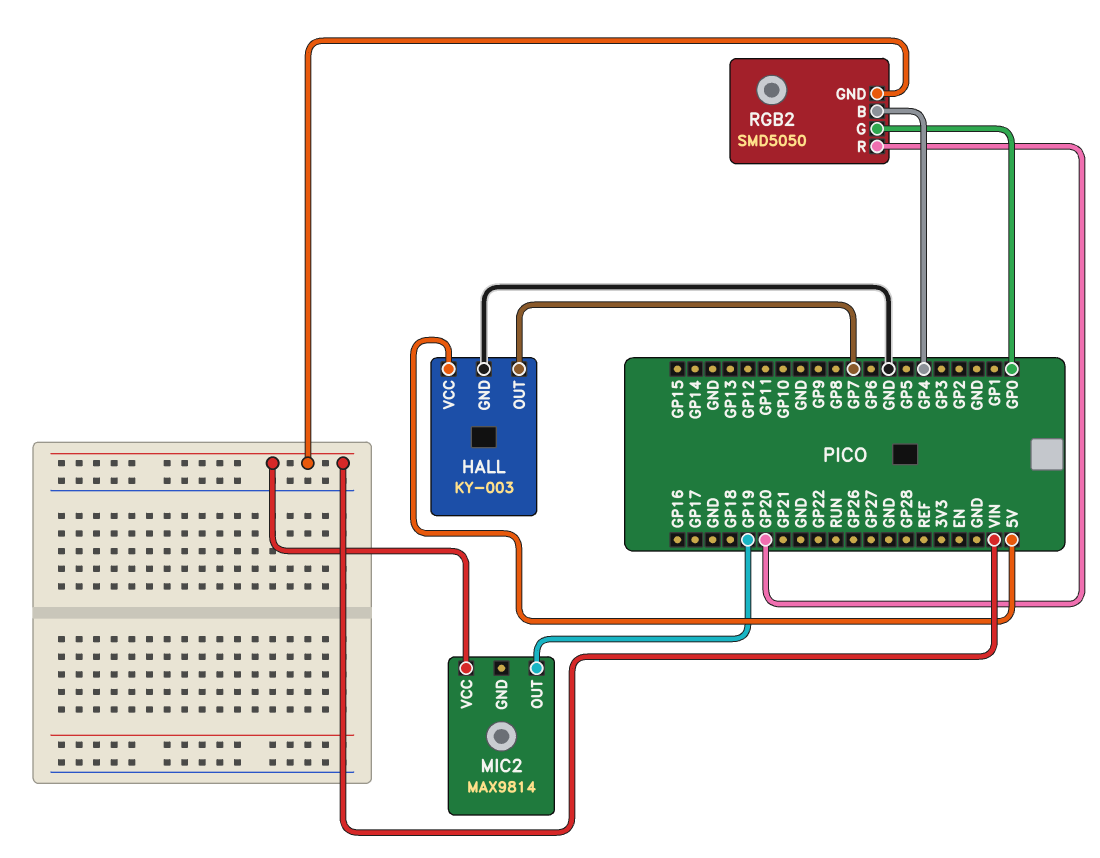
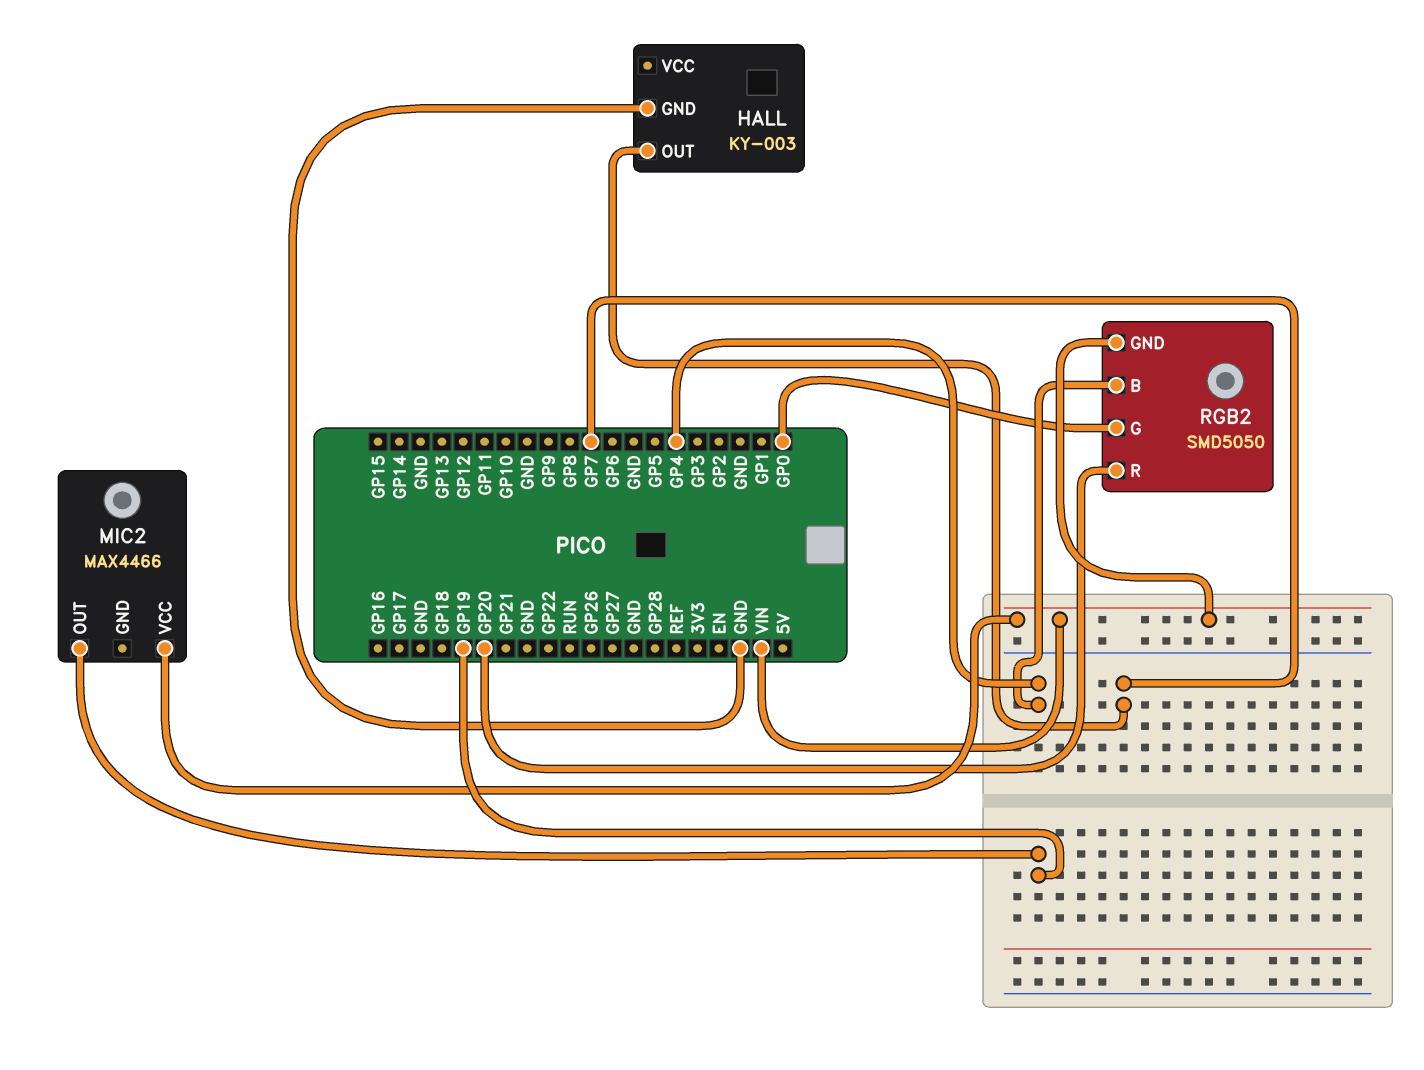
HALL pin VCC: 5V -> none
MIC2: MAX9814 -> MAX4466

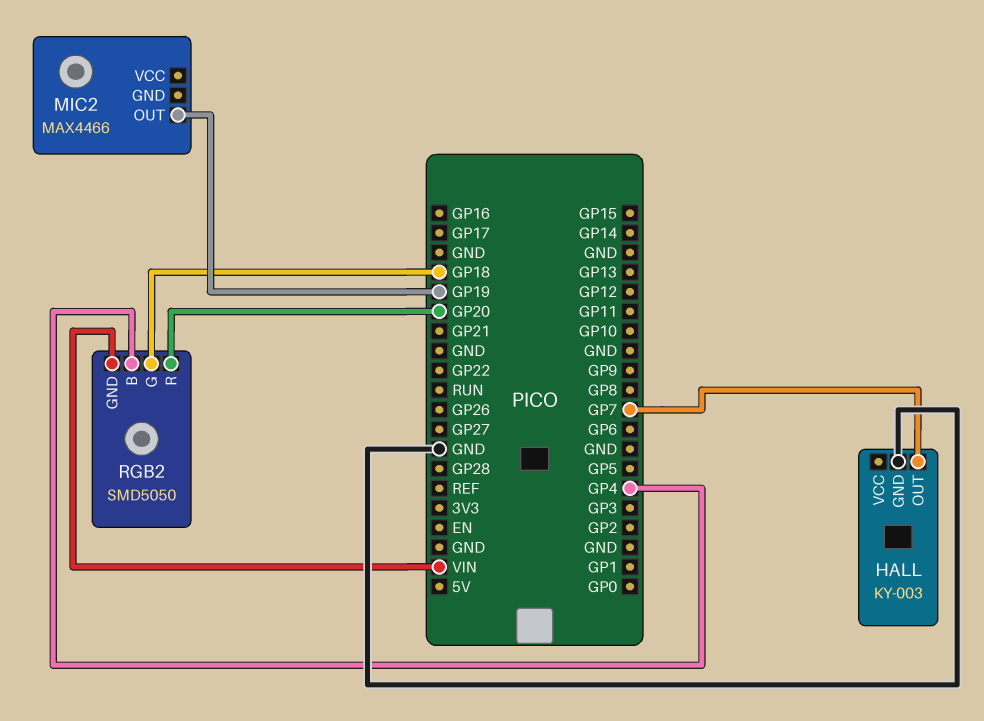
MIC2 pin VCC: VIN -> none
RGB2 pin G: GP0 -> GP18

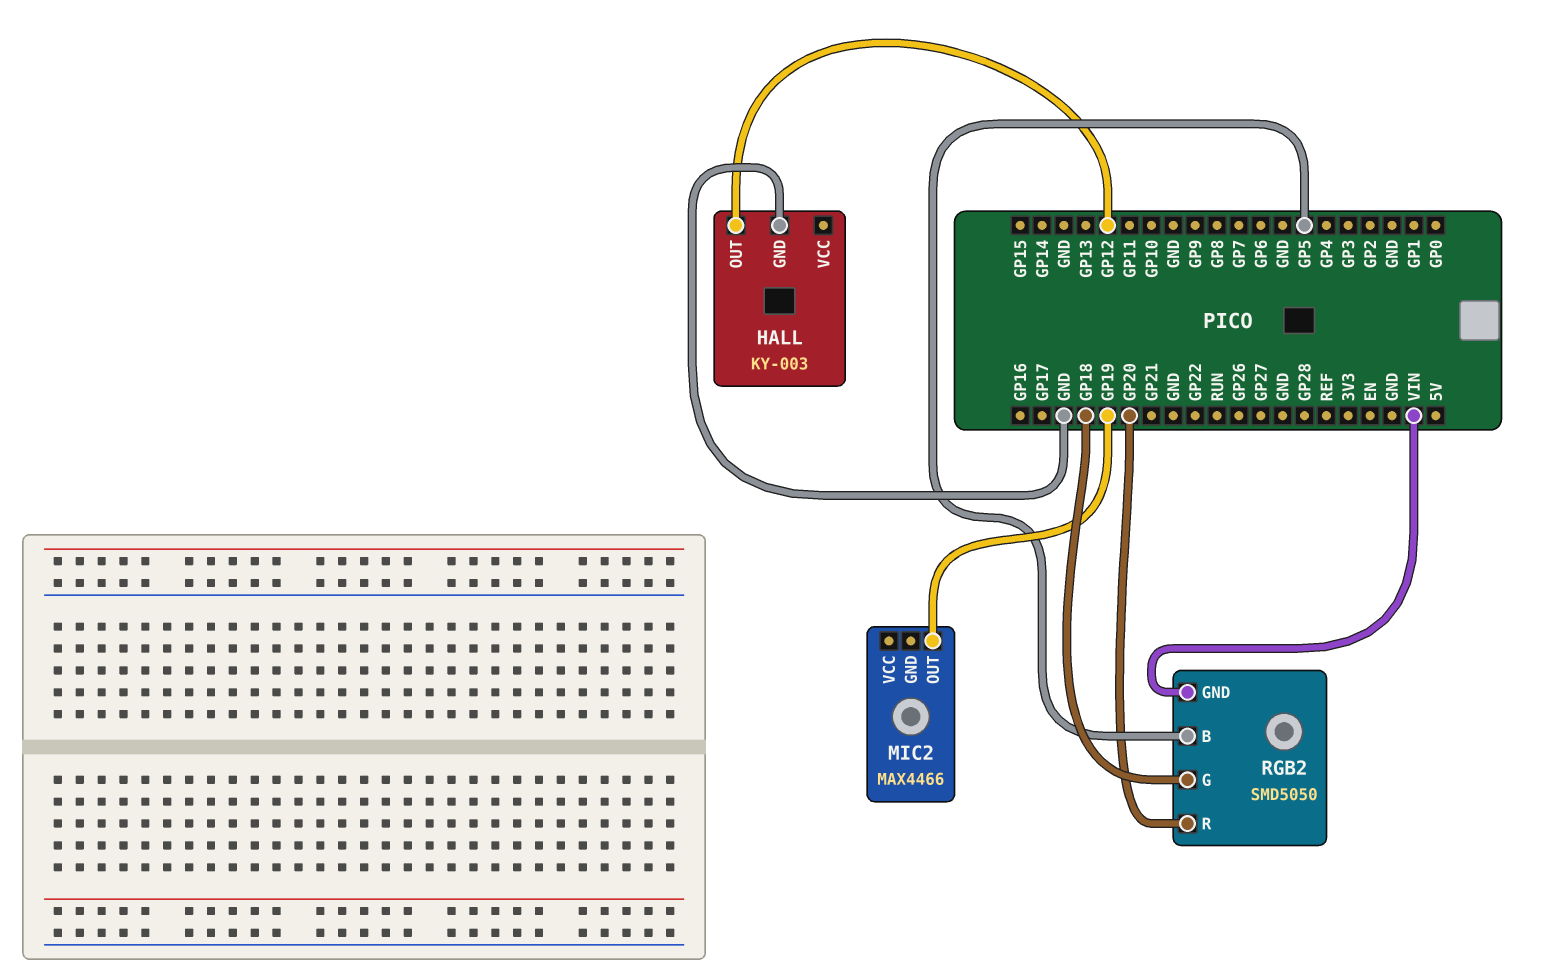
HALL pin OUT: GP7 -> GP12
RGB2 pin B: GP4 -> GP5

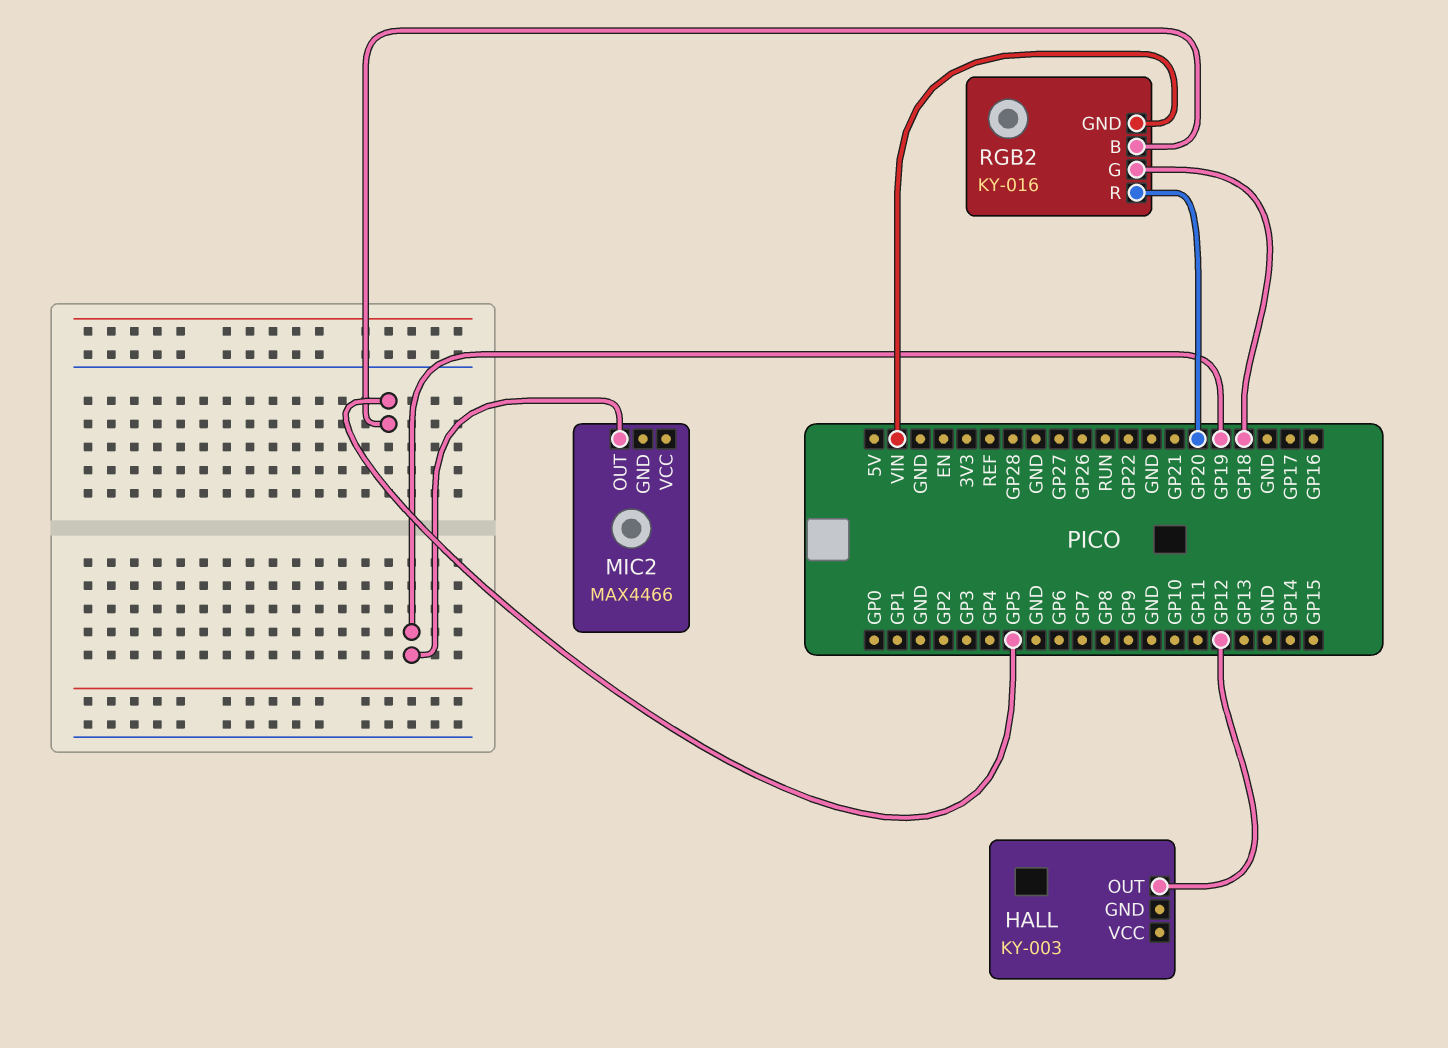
HALL pin GND: GND -> none
RGB2: SMD5050 -> KY-016

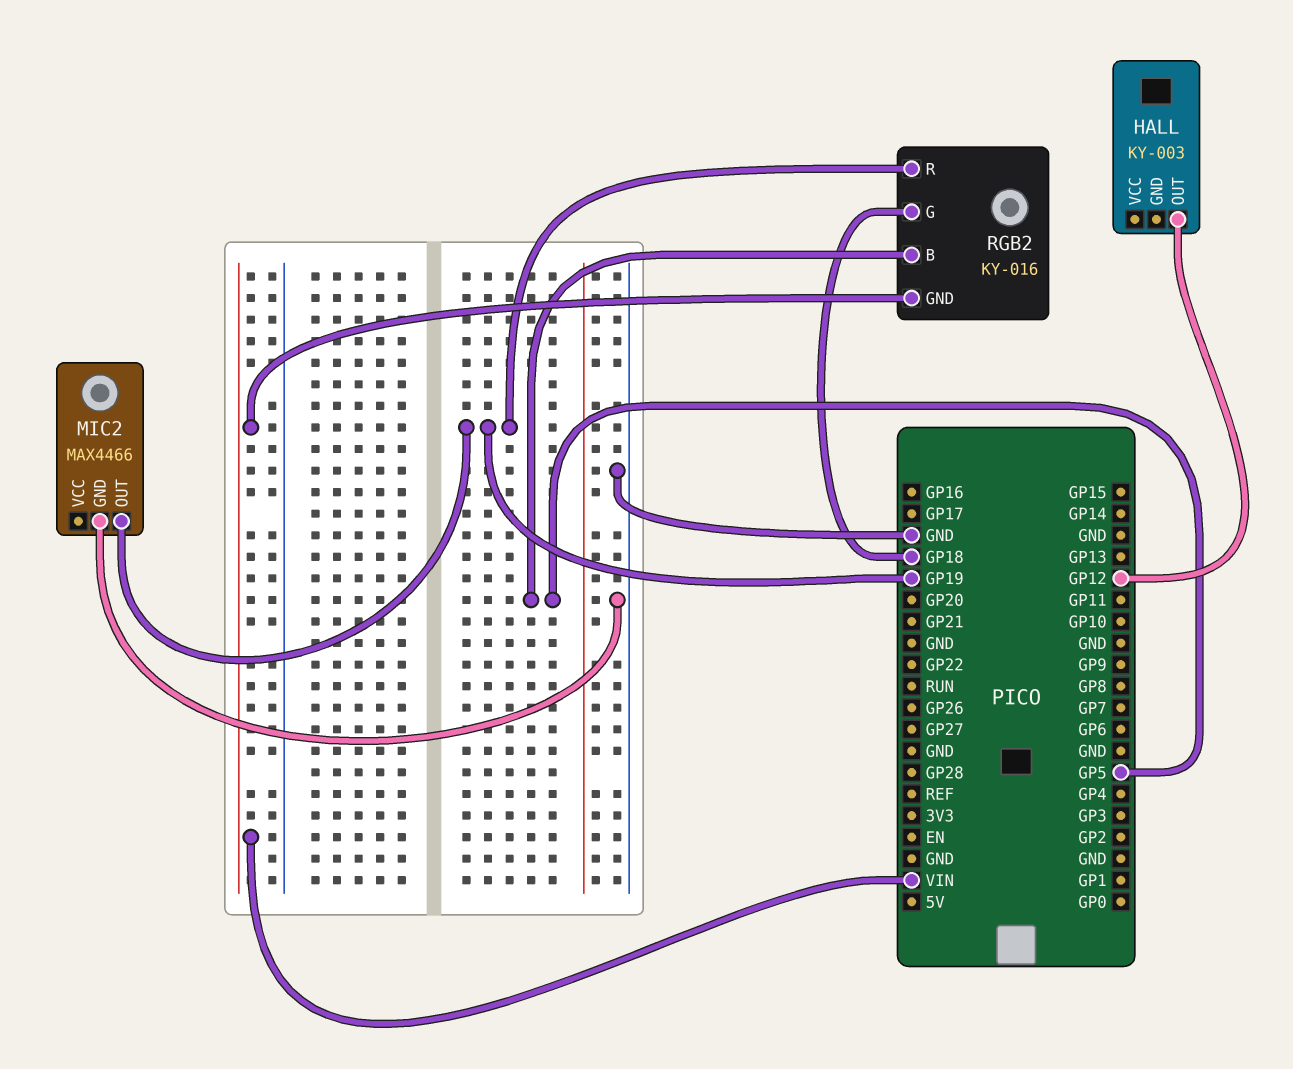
MIC2 pin GND: none -> GND
RGB2 pin R: GP20 -> GP19

